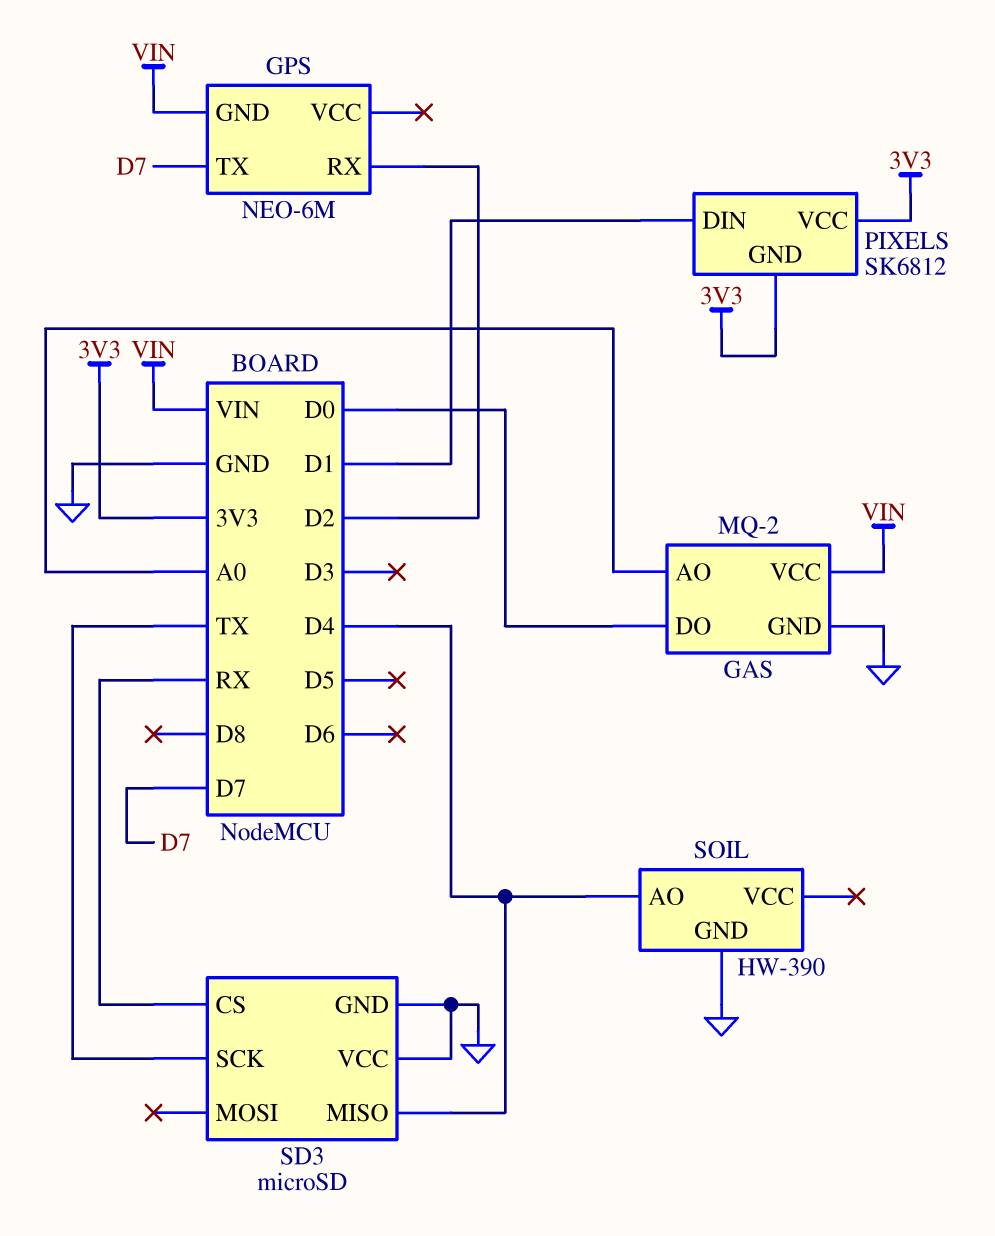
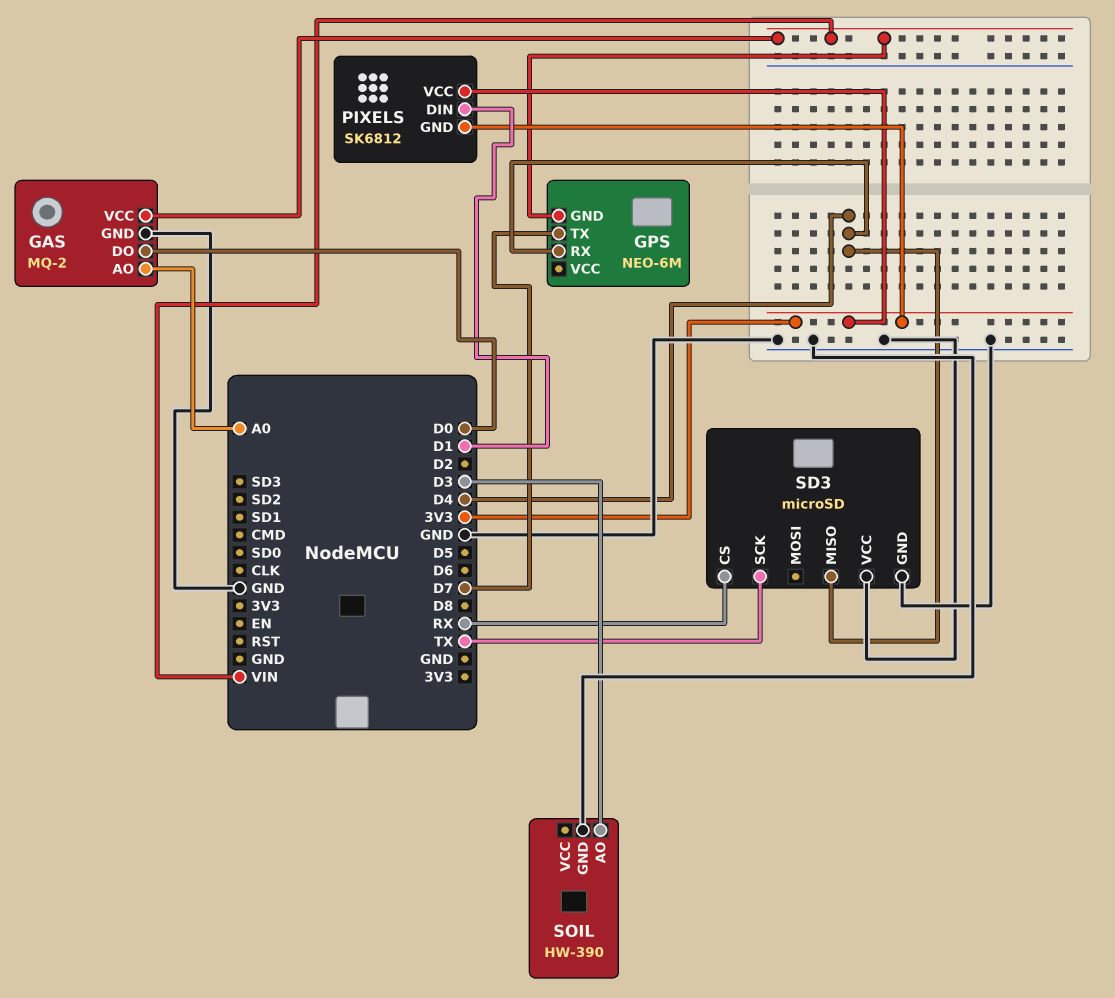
GPS pin RX: D2 -> D4
SOIL pin AO: D4 -> D3

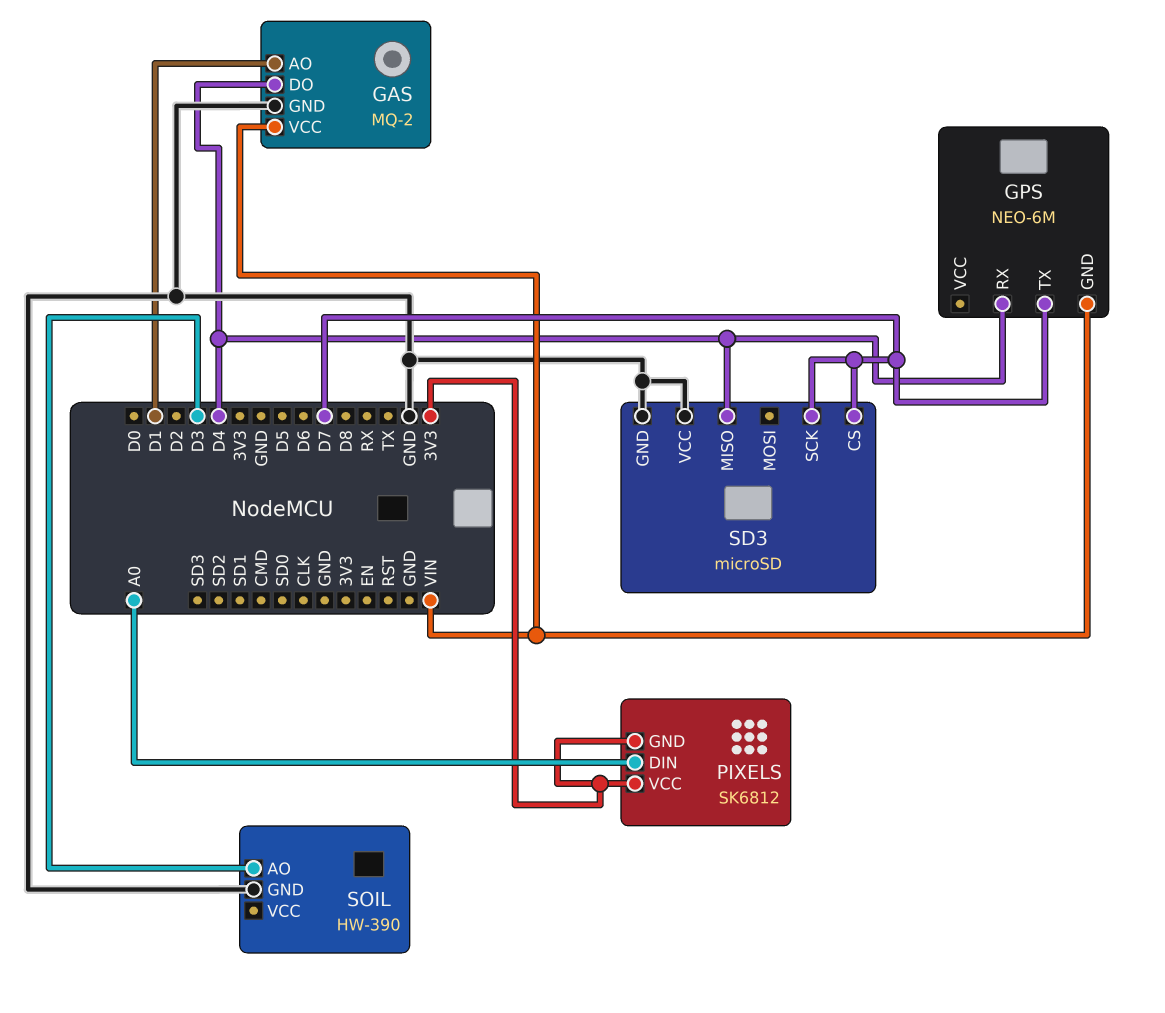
GAS pin AO: A0 -> D1
GAS pin DO: D0 -> D4
PIXELS pin DIN: D1 -> A0
SD3 pin CS: RX -> D7
SD3 pin SCK: TX -> D7

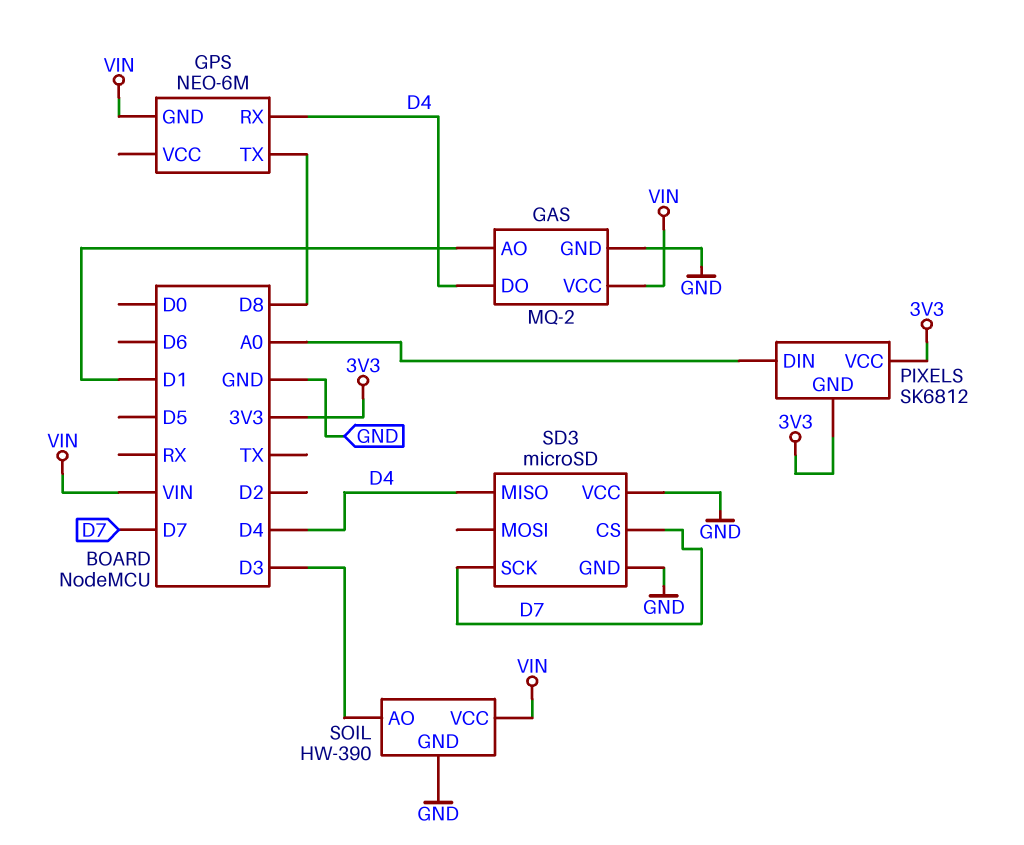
GPS pin TX: D7 -> D8
SOIL pin VCC: none -> VIN

